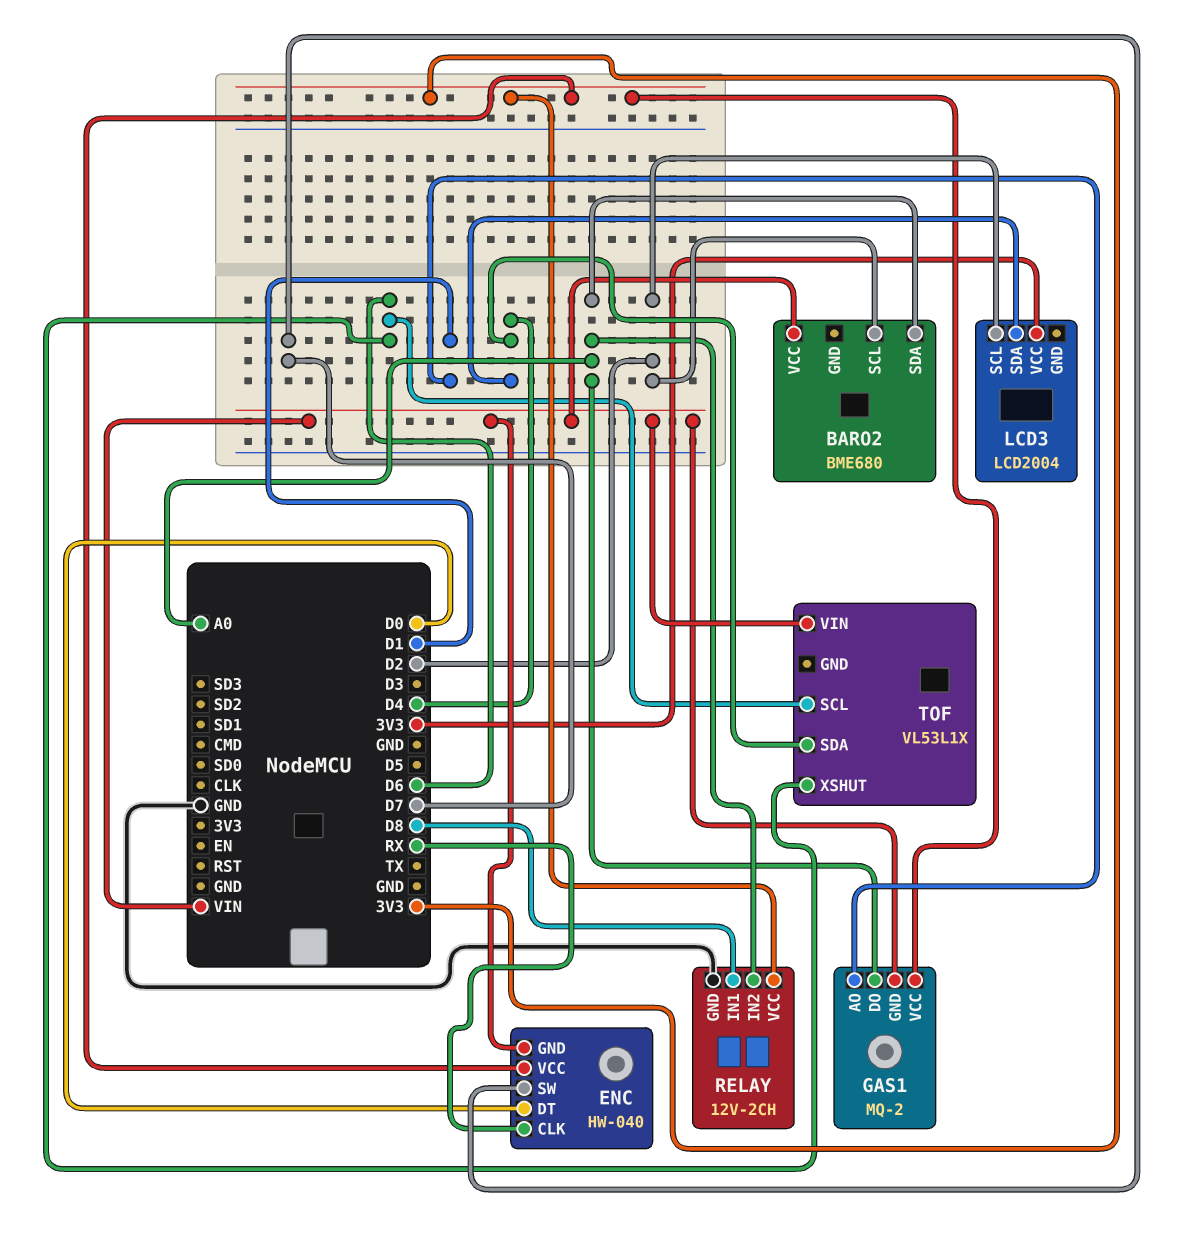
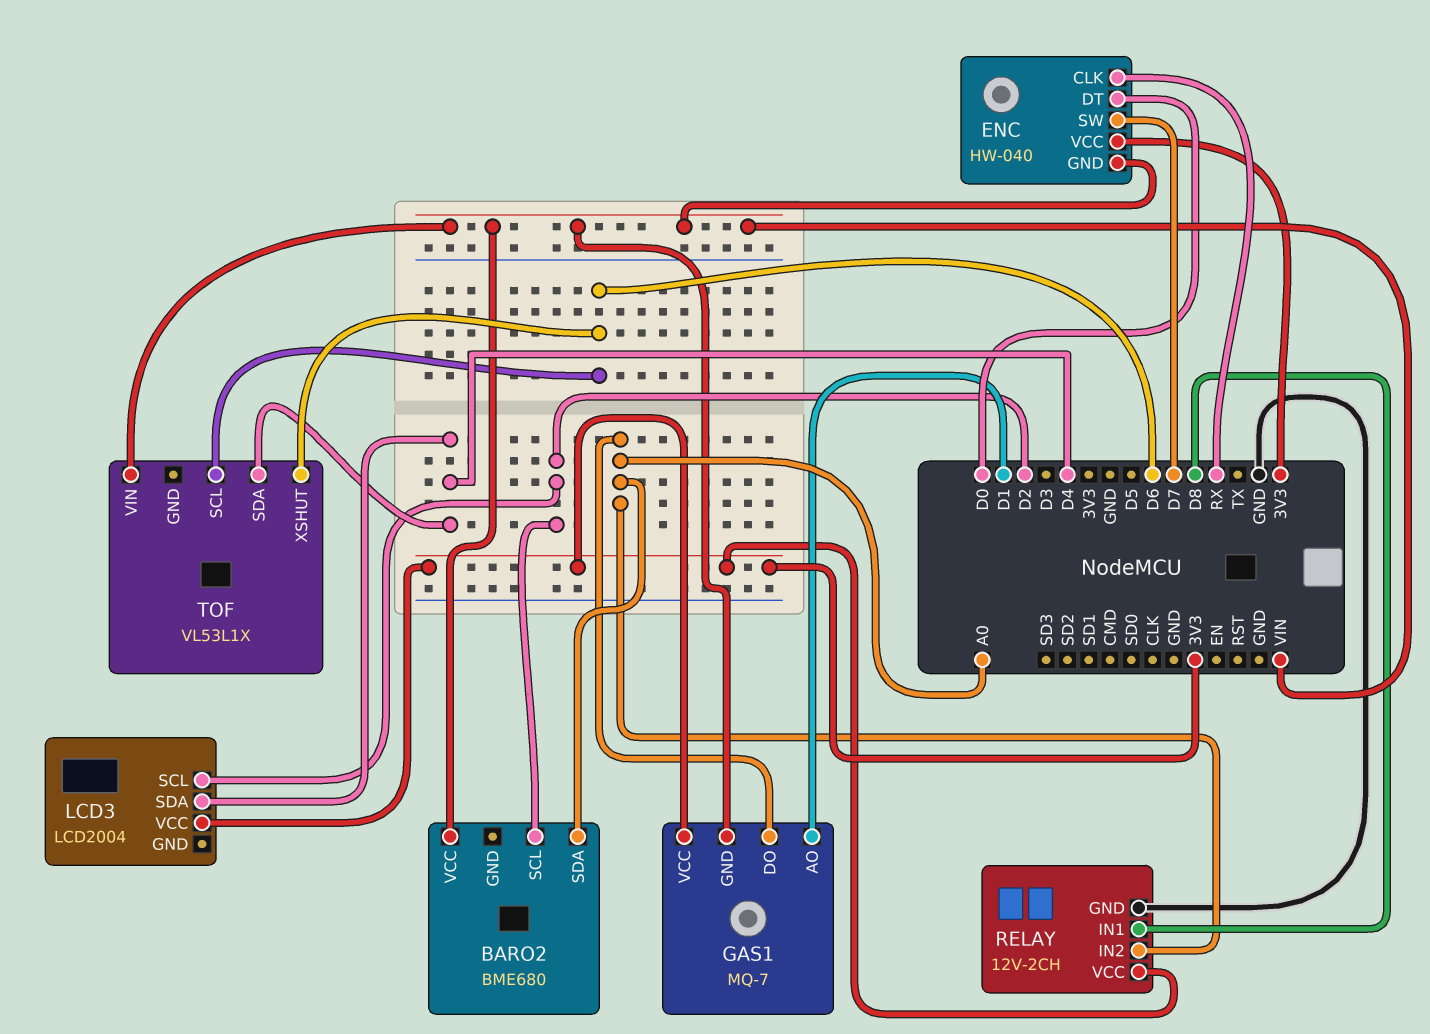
GAS1: MQ-2 -> MQ-7

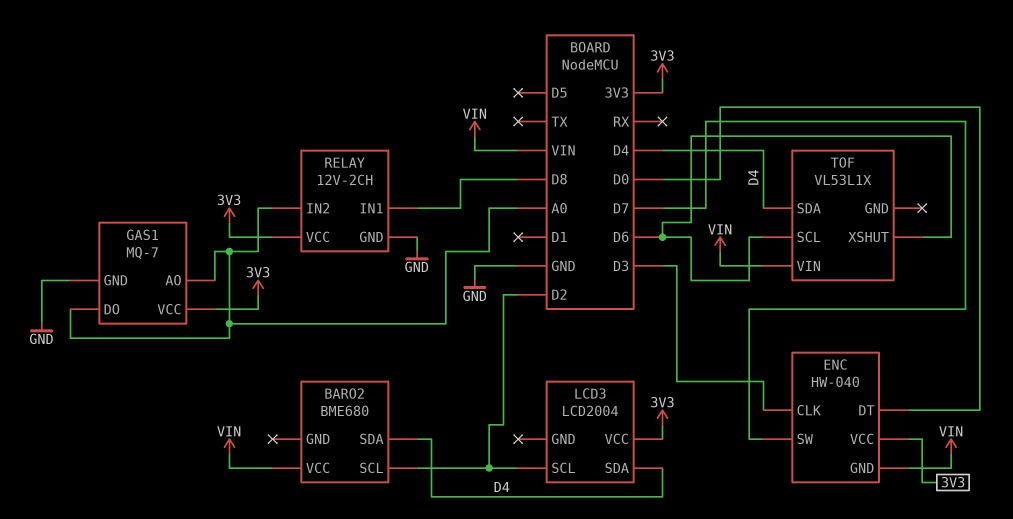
BARO2 pin SDA: A0 -> D4
ENC pin CLK: RX -> D3
GAS1 pin AO: D1 -> A0
GAS1 pin GND: VIN -> GND

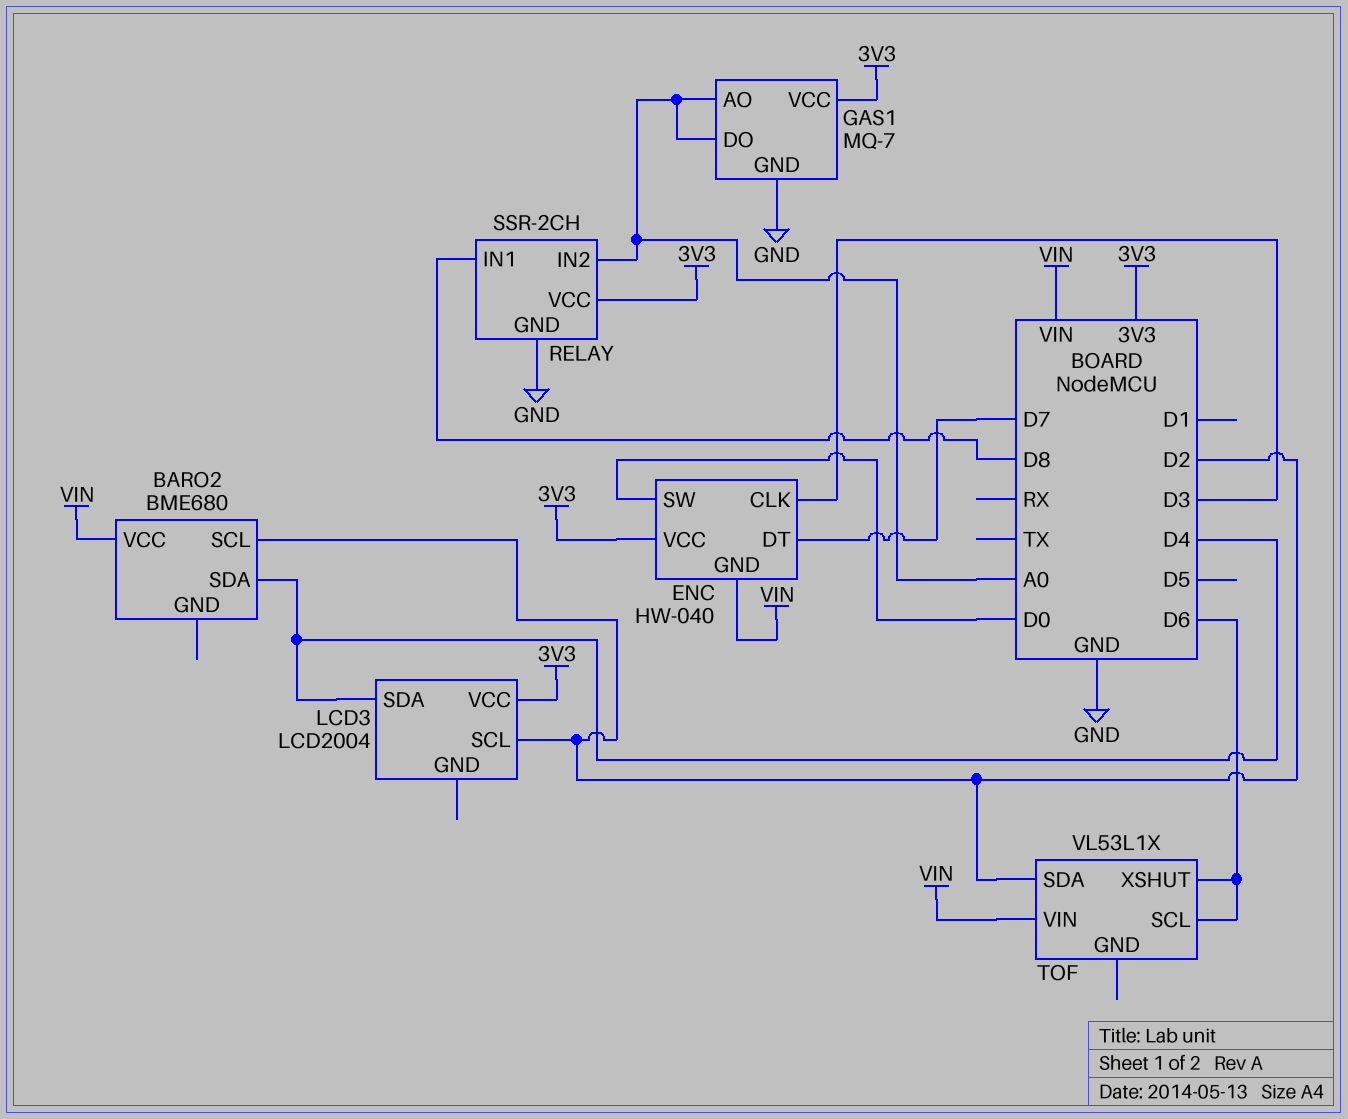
ENC pin DT: D0 -> D7
ENC pin SW: D7 -> D0
RELAY: 12V-2CH -> SSR-2CH
TOF pin SDA: D4 -> D2

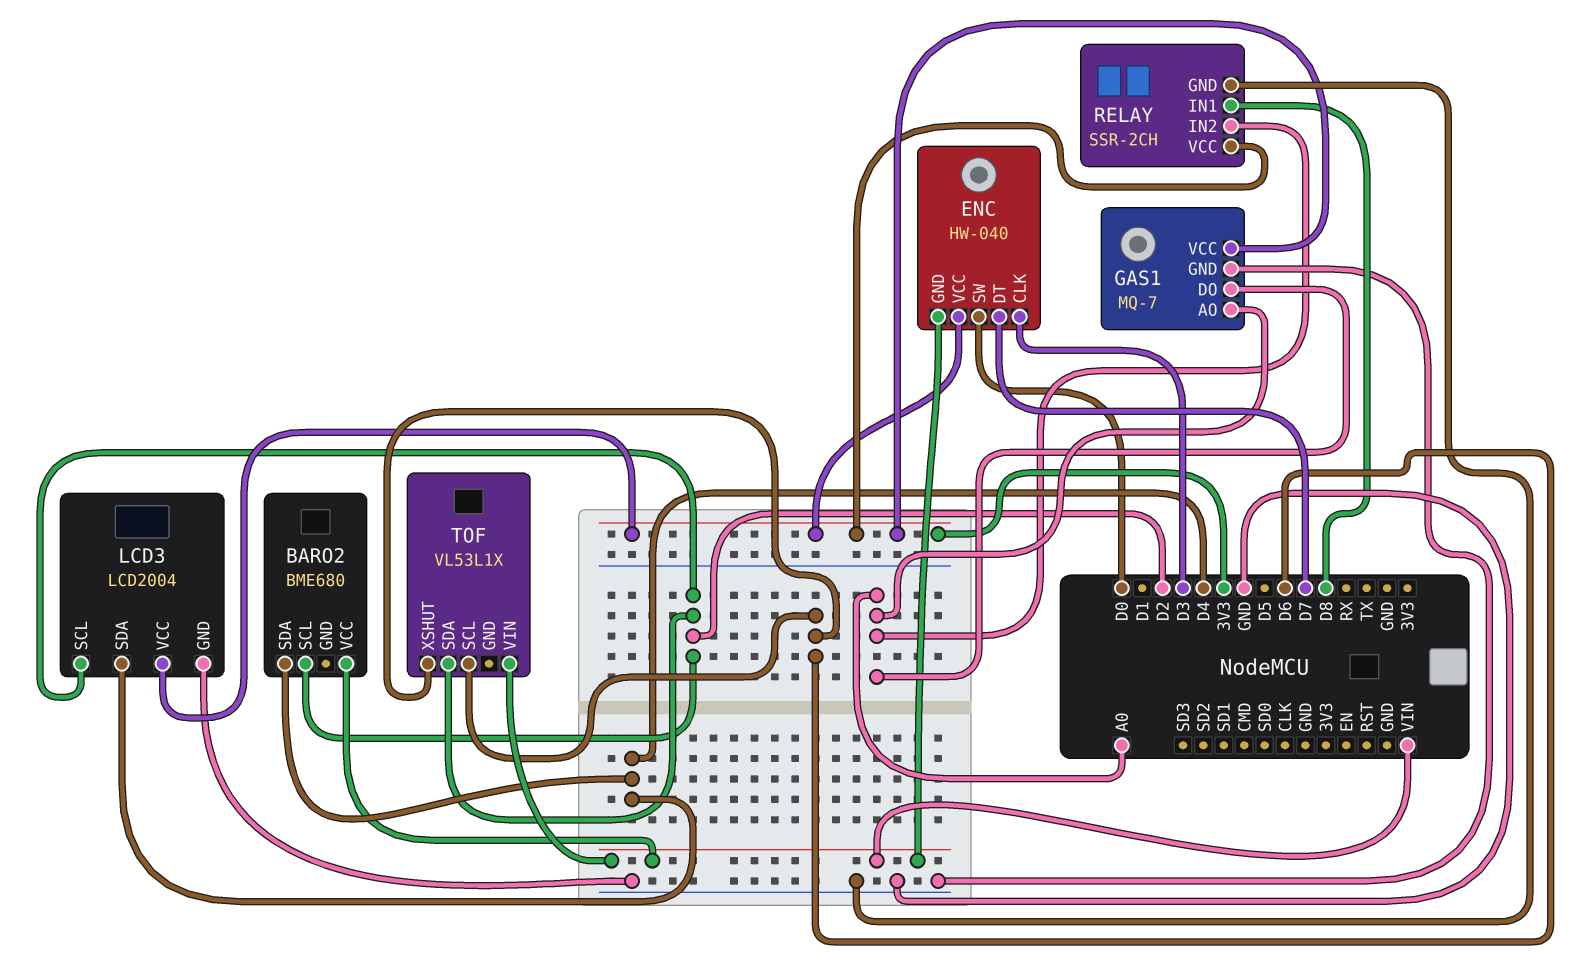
LCD3 pin GND: none -> GND

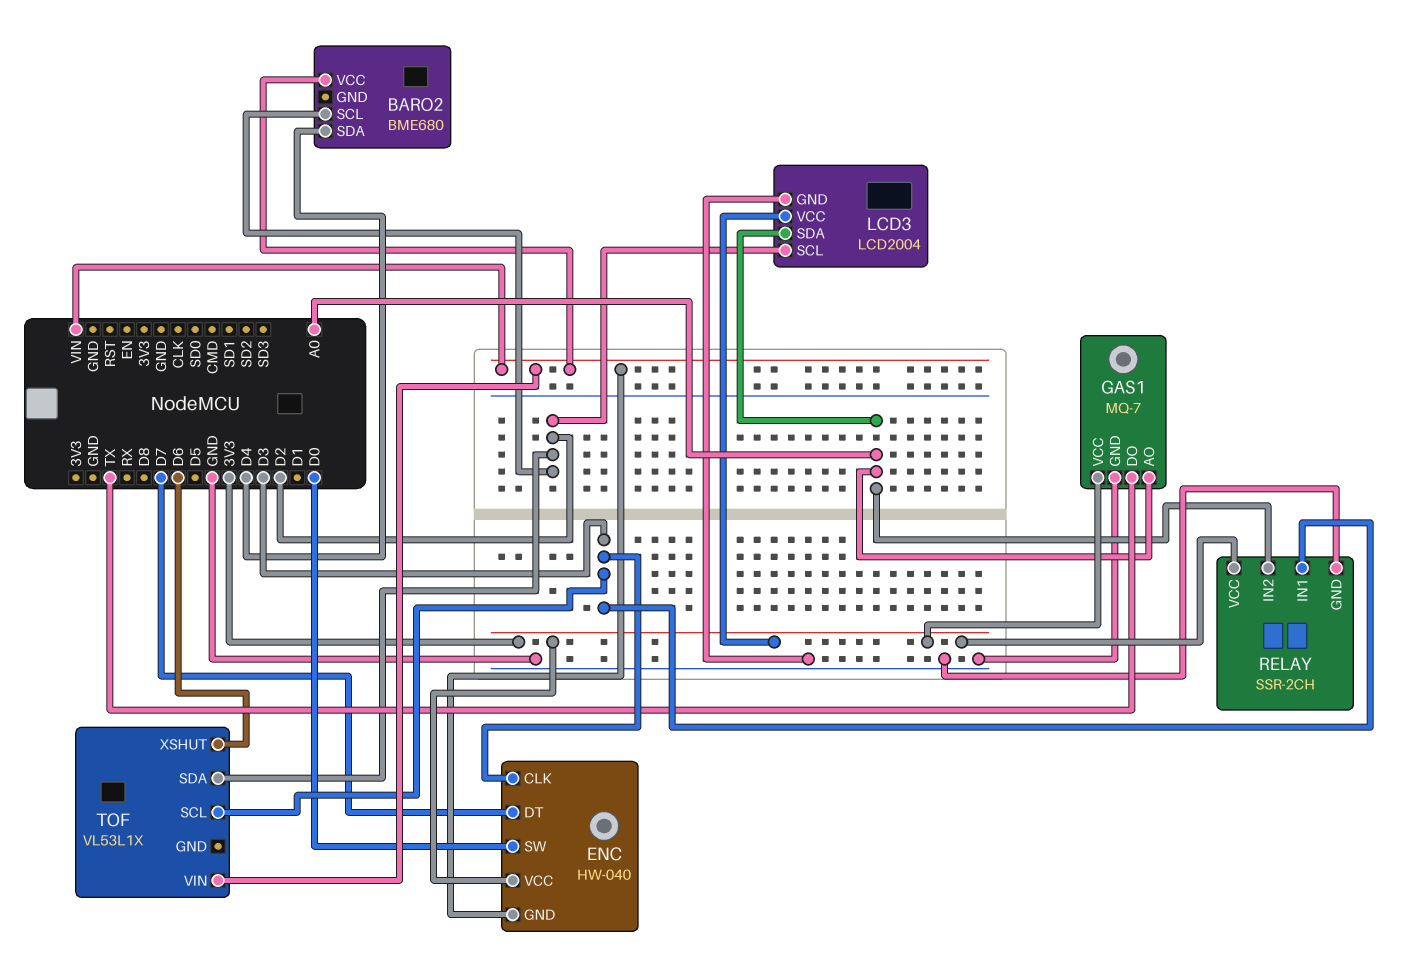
GAS1 pin DO: A0 -> TX
LCD3 pin SDA: D4 -> A0
RELAY pin IN1: D8 -> D3
TOF pin SCL: D6 -> D3

